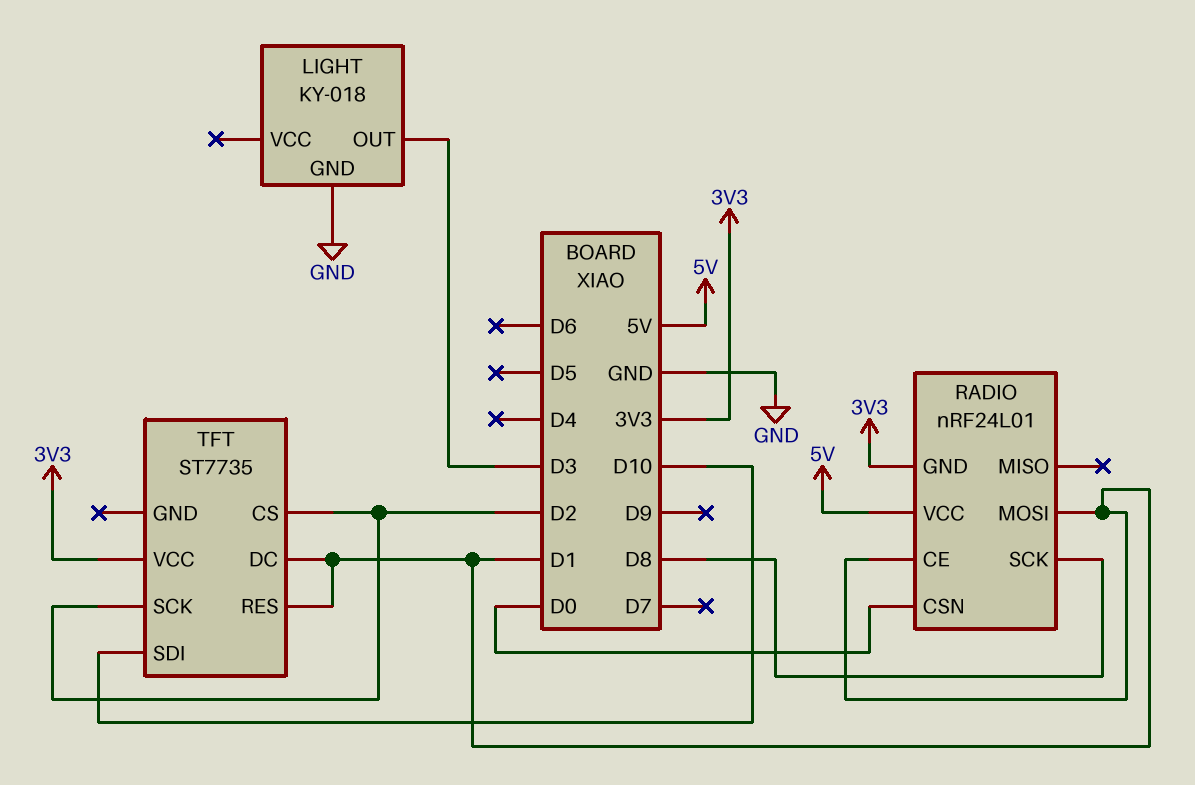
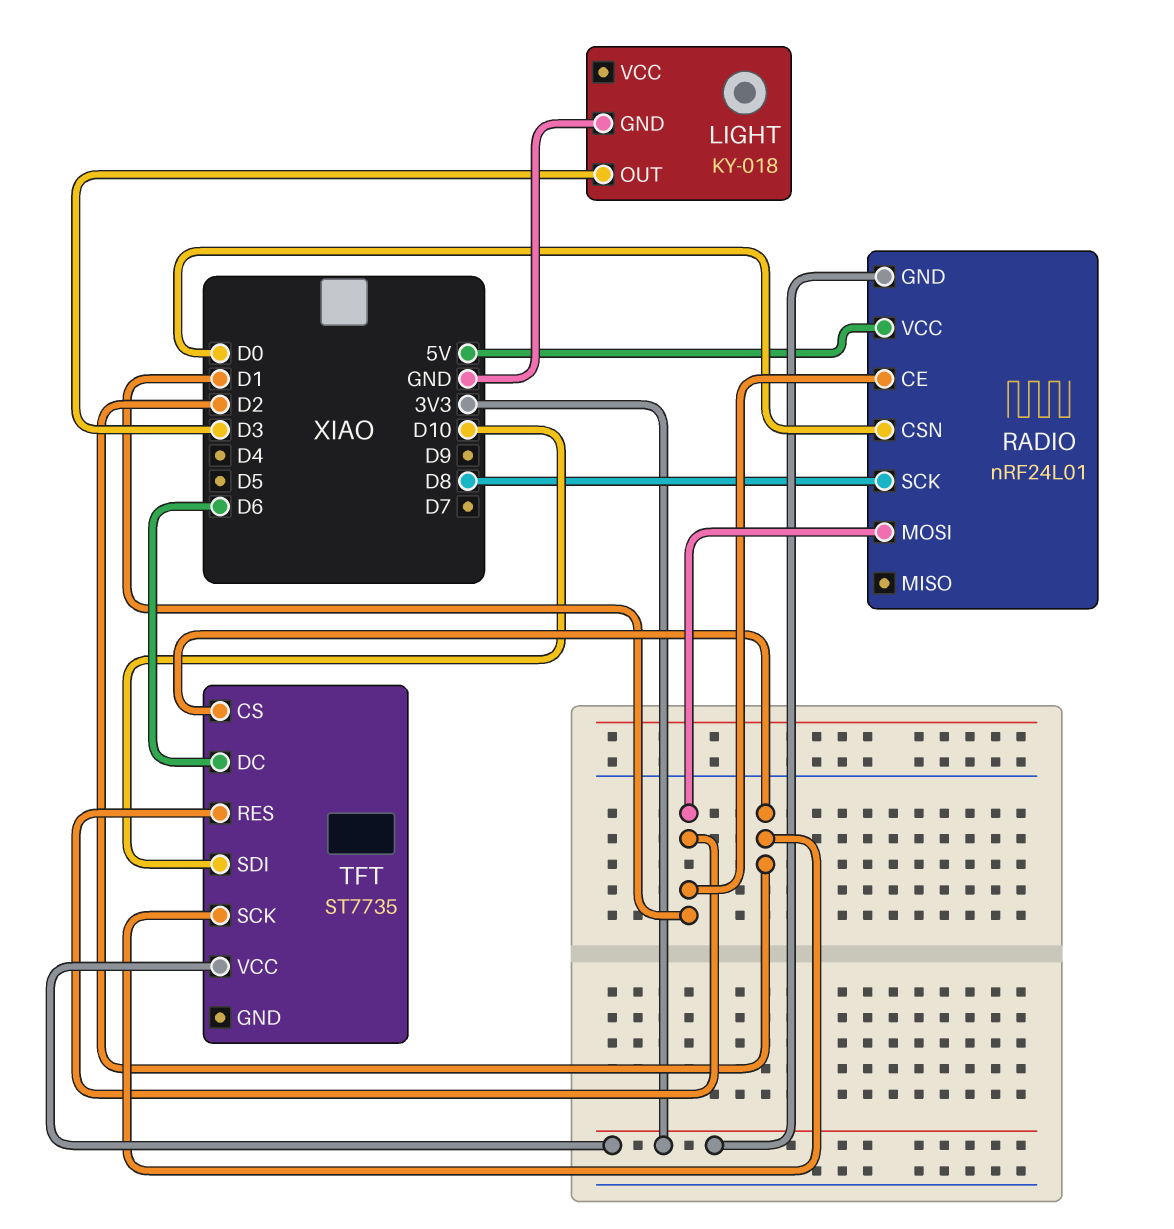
TFT pin DC: D1 -> D6

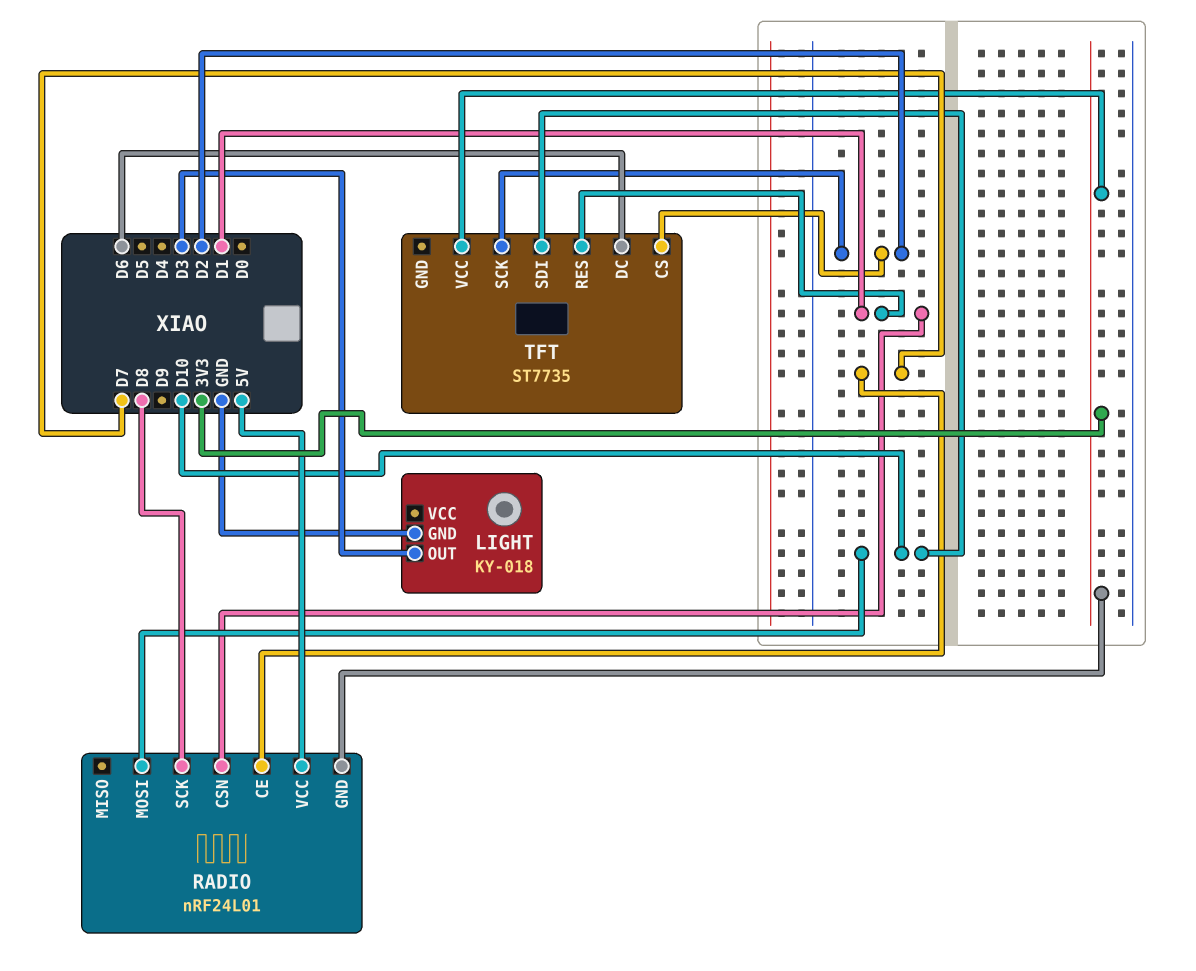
RADIO pin CE: D1 -> D7
RADIO pin CSN: D0 -> D1
RADIO pin MOSI: D1 -> D10

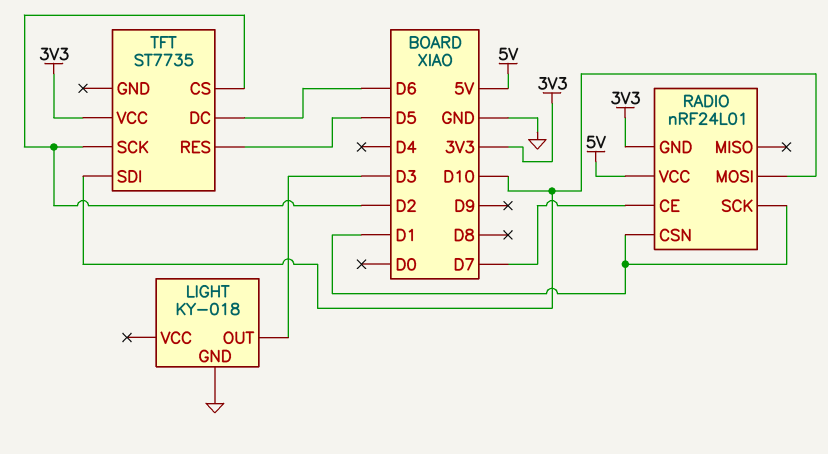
RADIO pin SCK: D8 -> D1
TFT pin RES: D1 -> D5

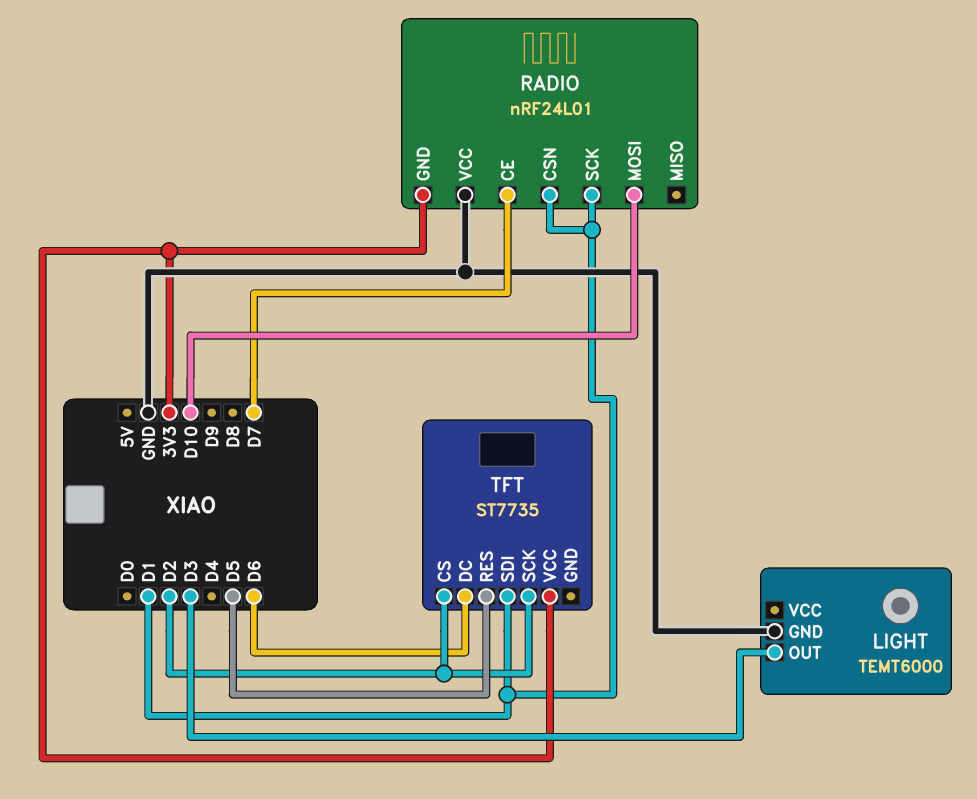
LIGHT: KY-018 -> TEMT6000
RADIO pin VCC: 5V -> GND
TFT pin SDI: D10 -> D1

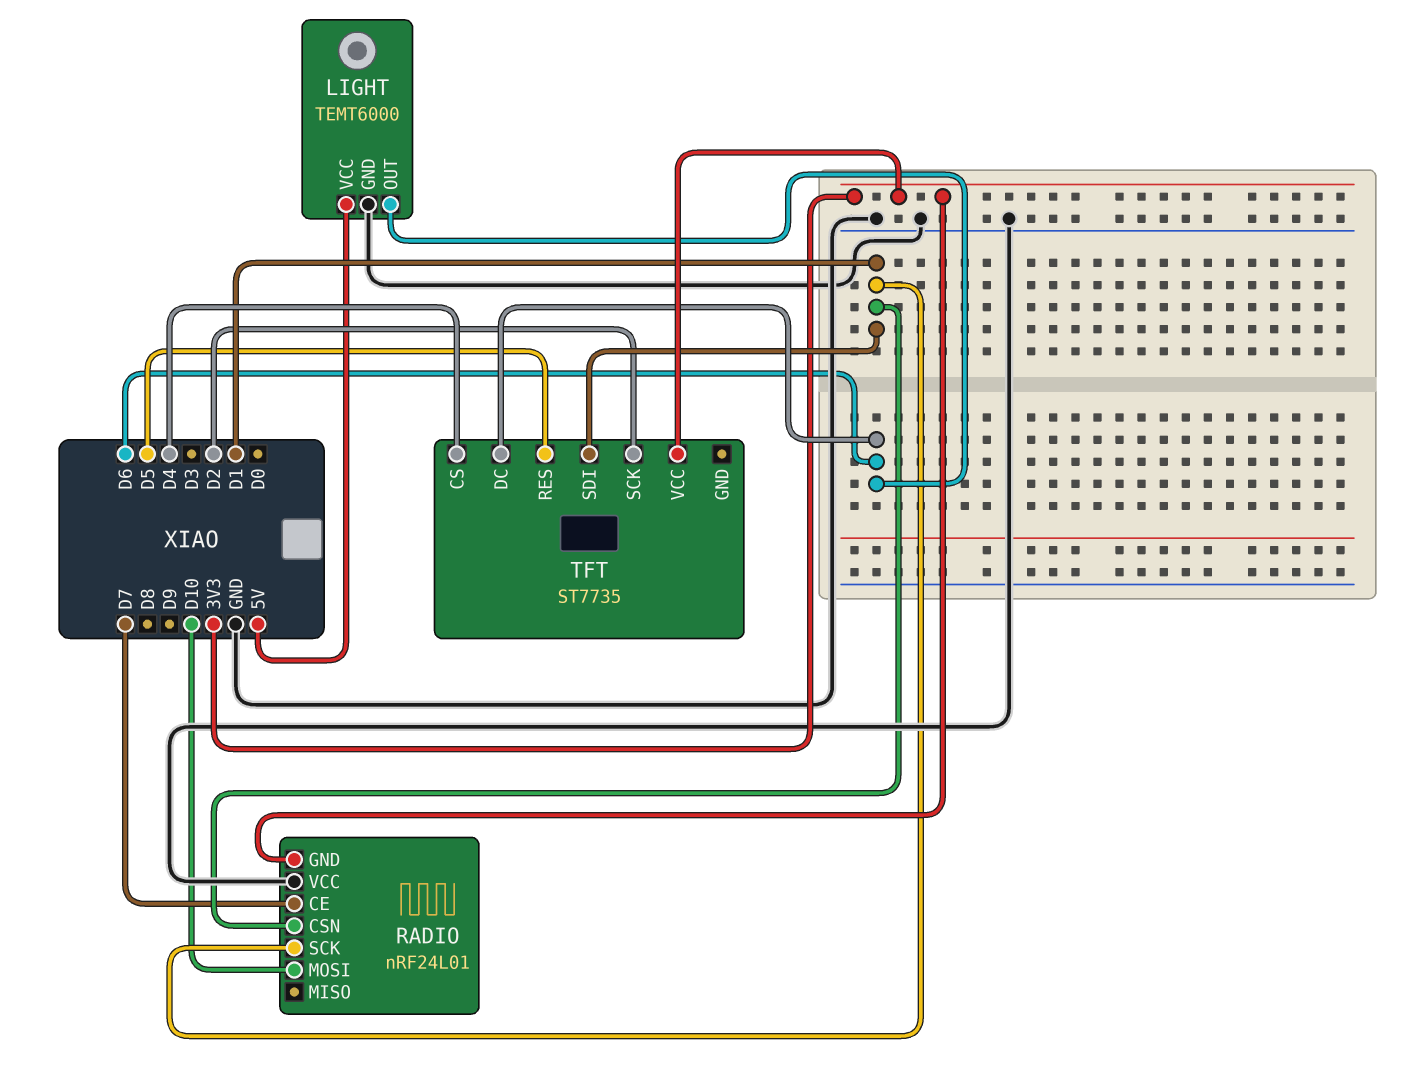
LIGHT pin OUT: D3 -> D6
LIGHT pin VCC: none -> 5V
TFT pin CS: D2 -> D4

